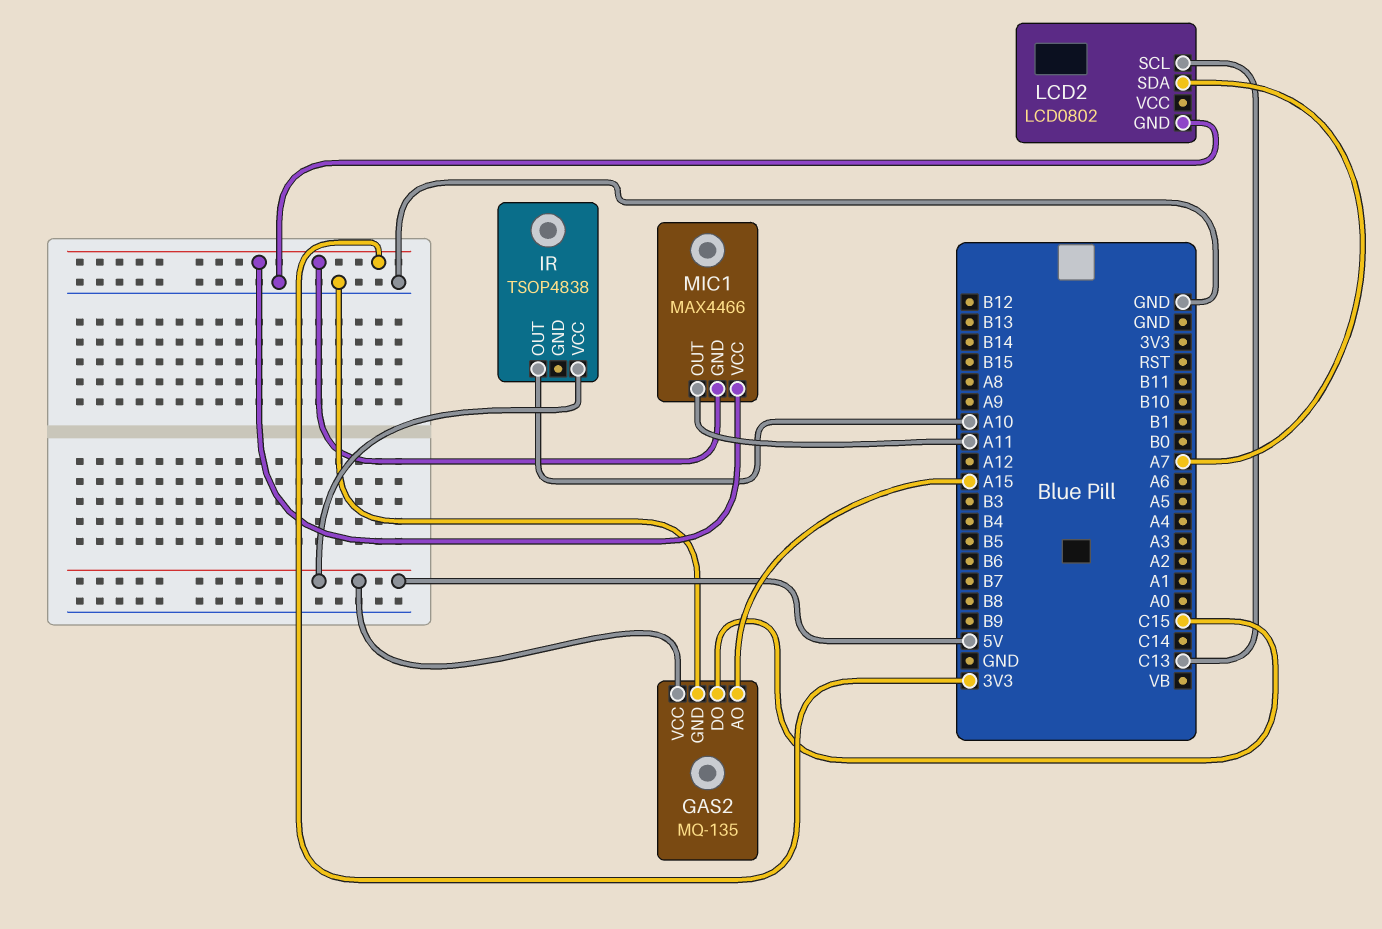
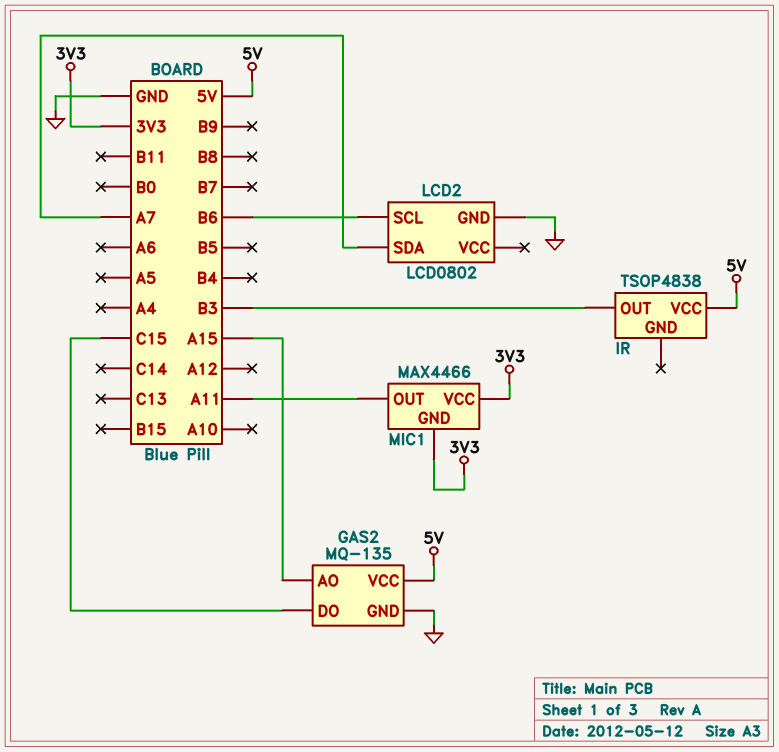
IR pin OUT: A10 -> B3
LCD2 pin SCL: C13 -> B6

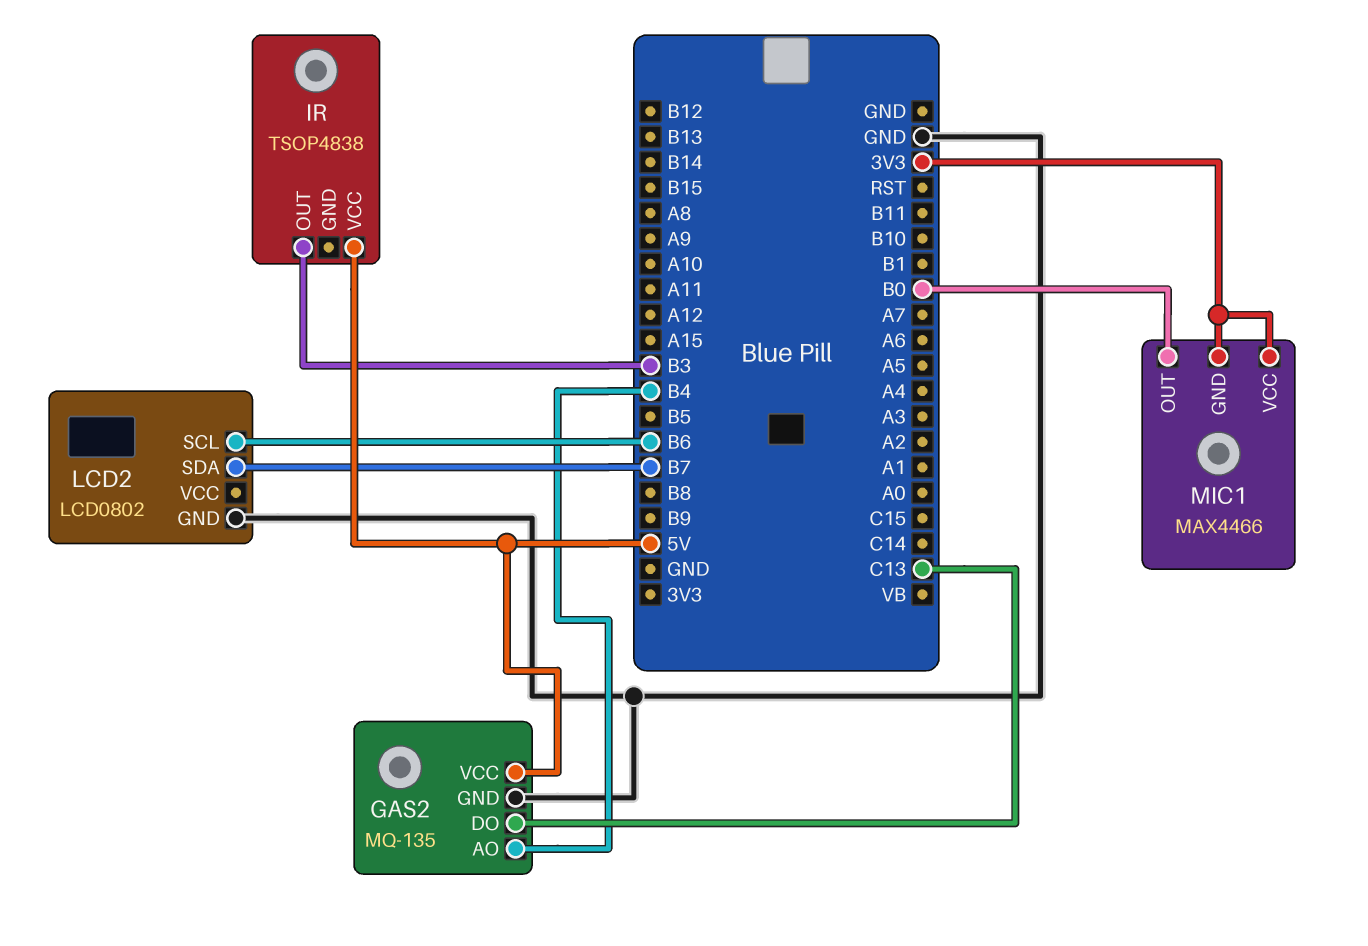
GAS2 pin AO: A15 -> B4
GAS2 pin DO: C15 -> C13
LCD2 pin SDA: A7 -> B7
MIC1 pin OUT: A11 -> B0

